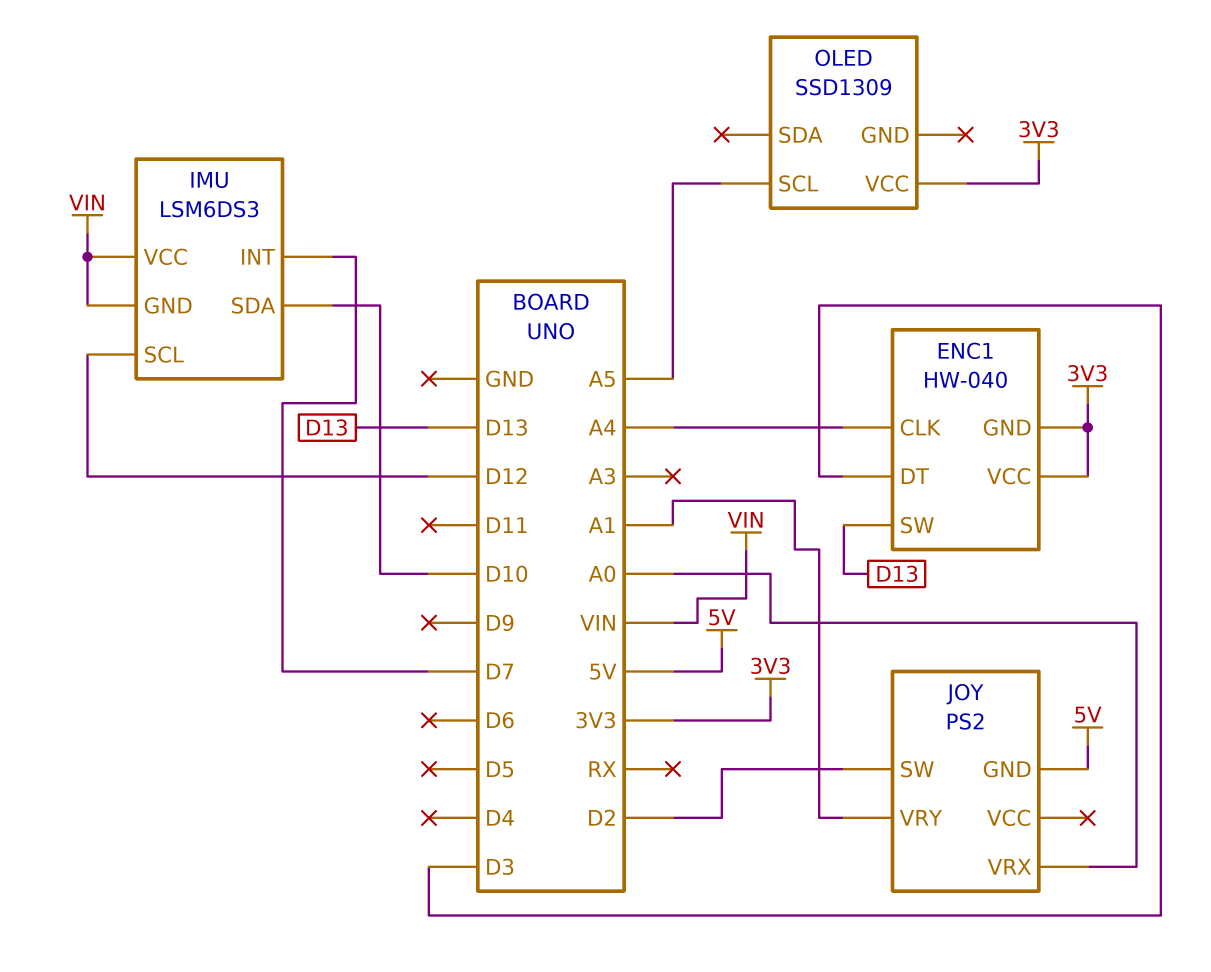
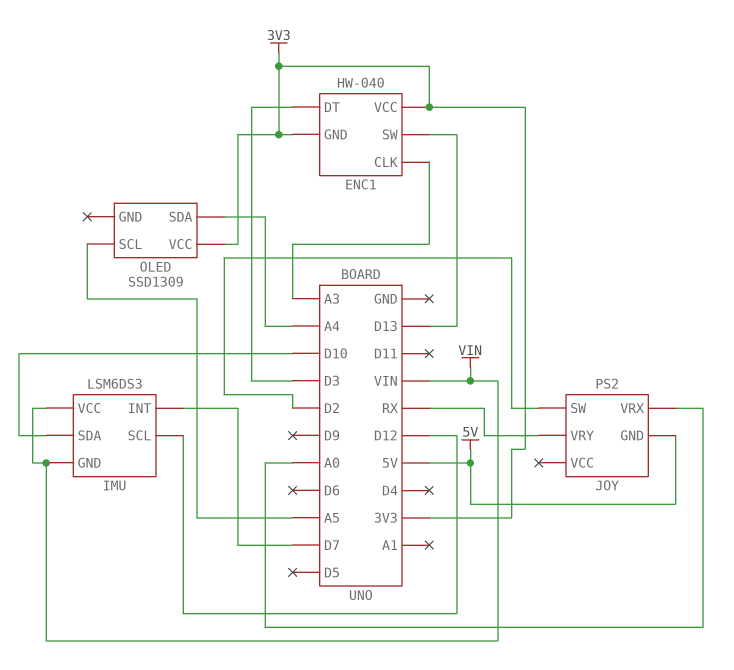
ENC1 pin CLK: A4 -> A3
JOY pin VRY: A1 -> RX
OLED pin SDA: none -> A4

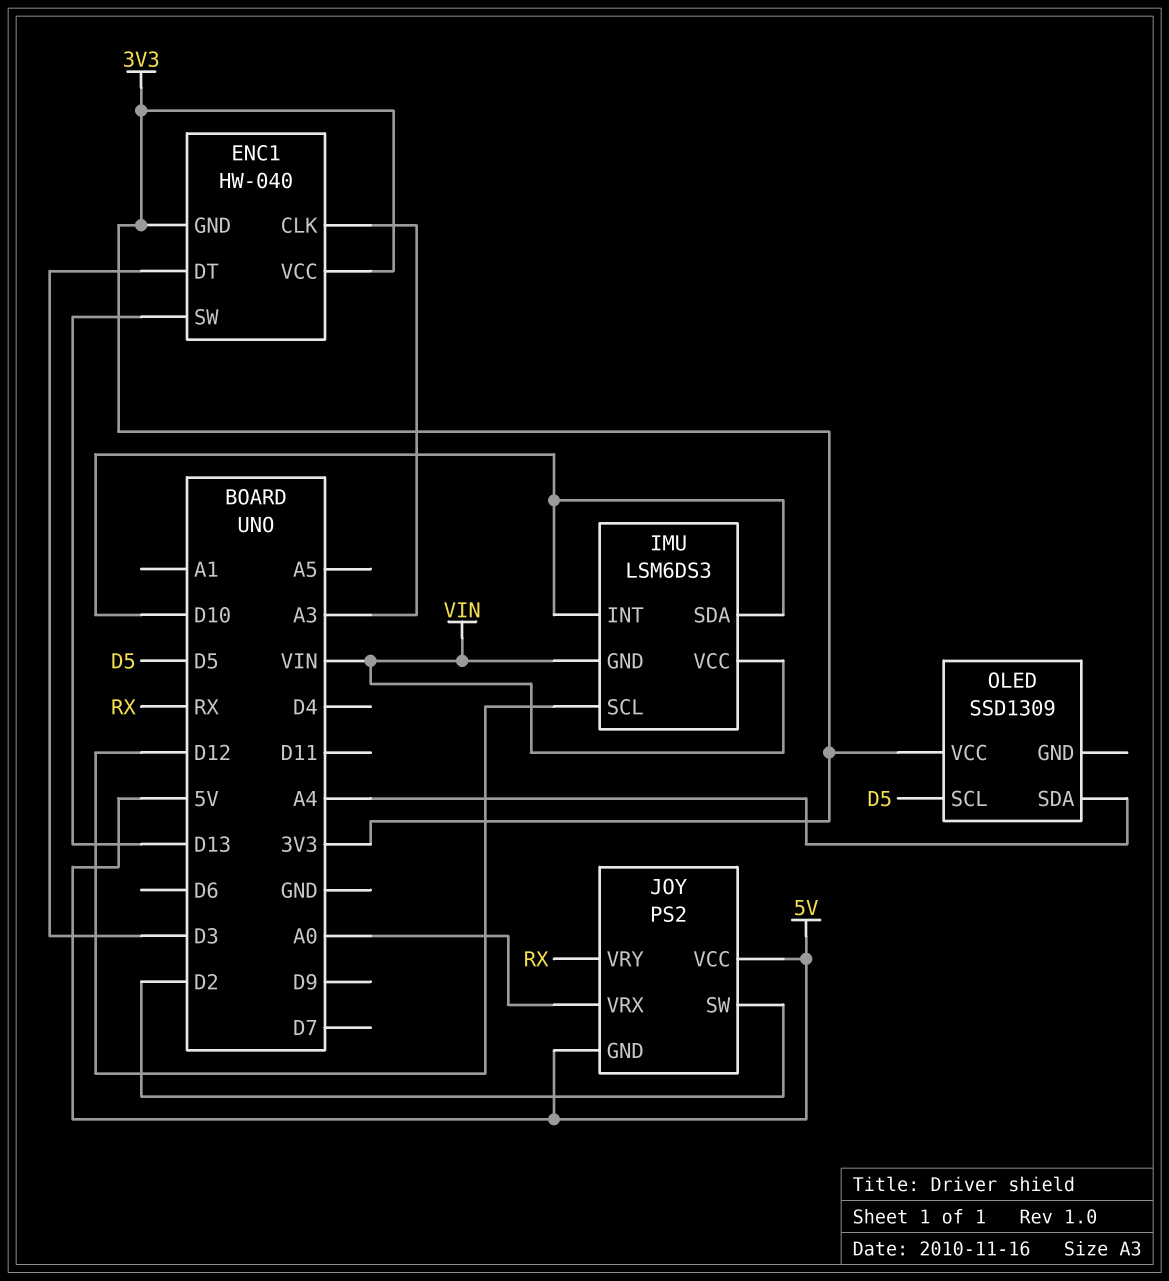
IMU pin INT: D7 -> D10
JOY pin VCC: none -> 5V
OLED pin SCL: A5 -> D5

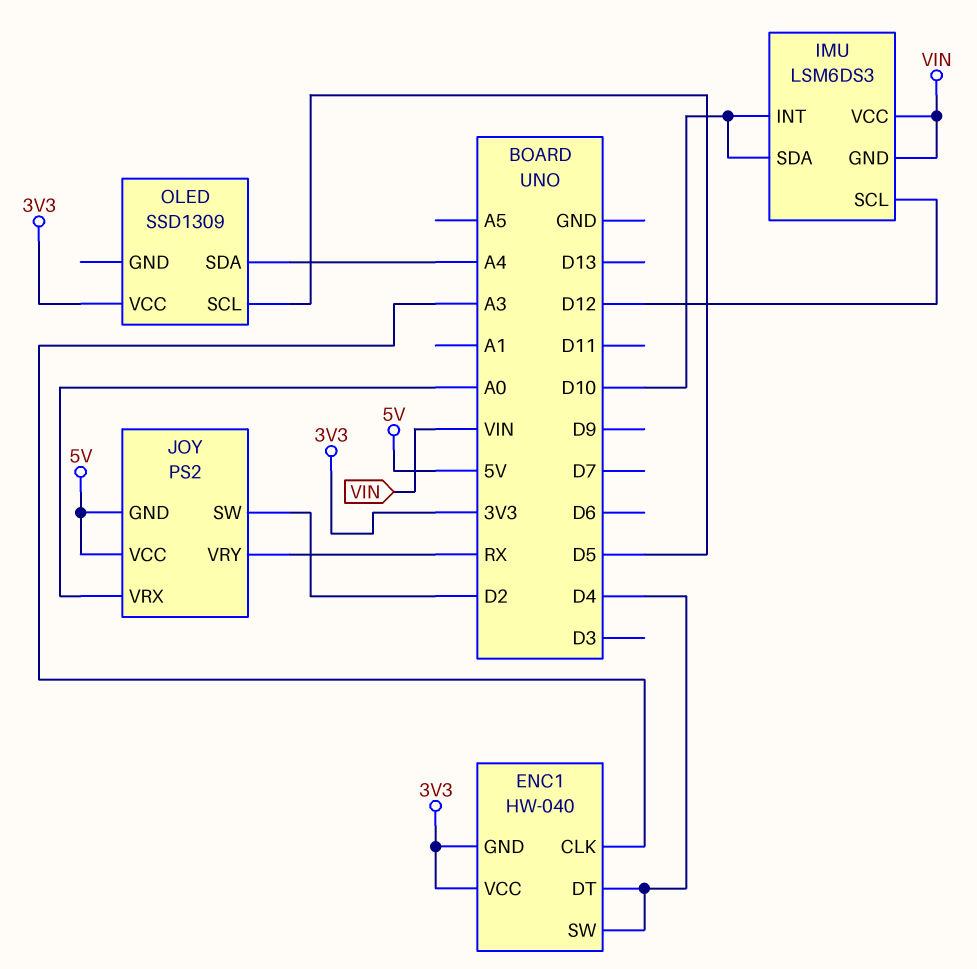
ENC1 pin DT: D3 -> D4
ENC1 pin SW: D13 -> D4

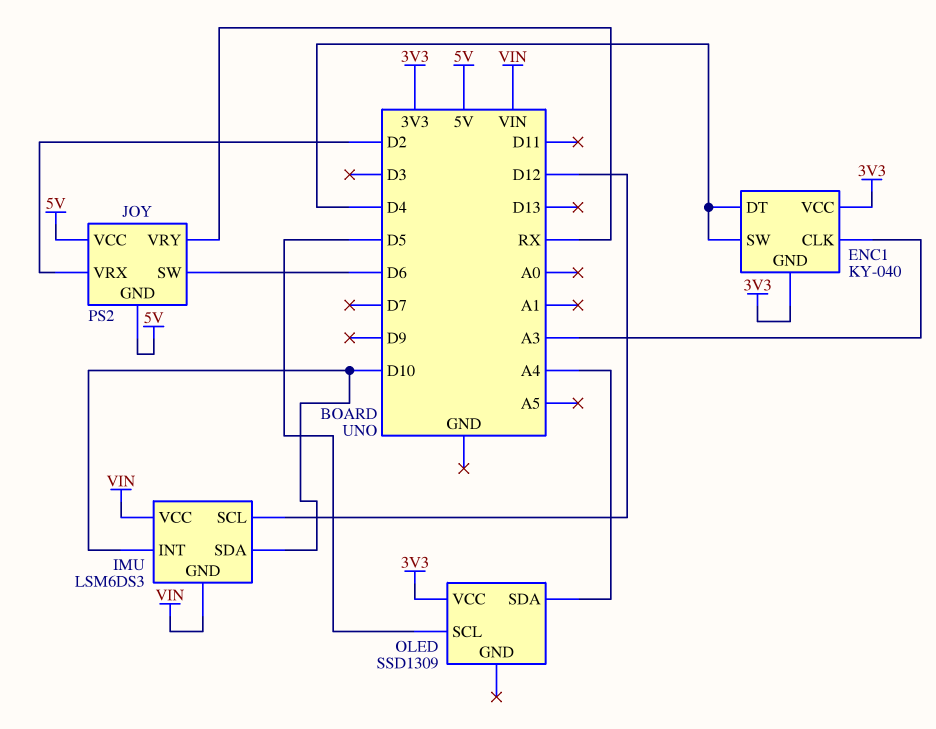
ENC1: HW-040 -> KY-040
JOY pin SW: D2 -> D6
JOY pin VRX: A0 -> D2

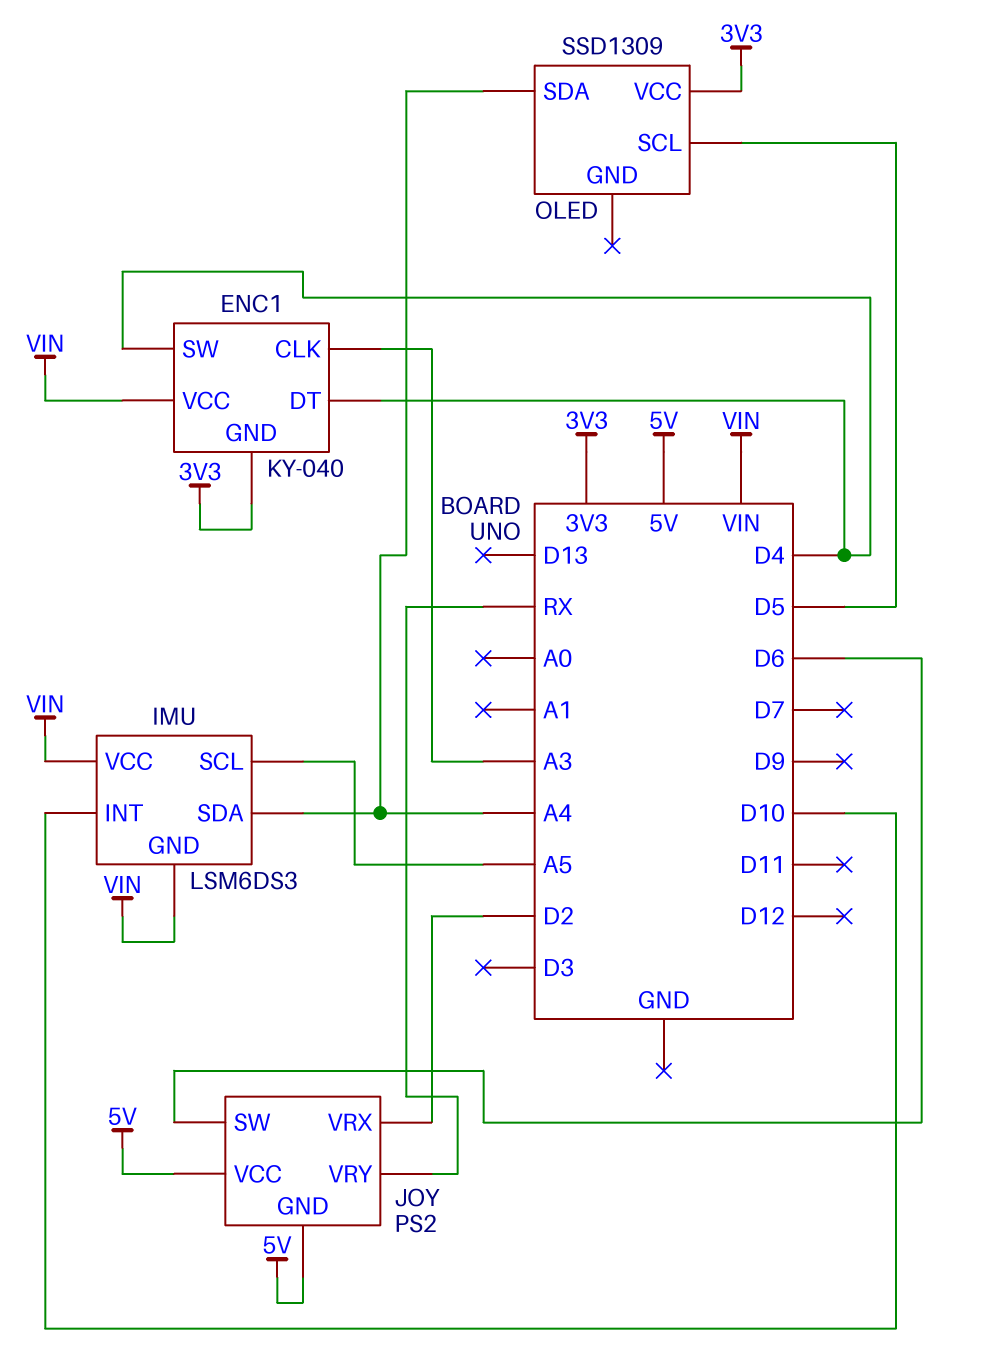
ENC1 pin VCC: 3V3 -> VIN
IMU pin SCL: D12 -> A5
IMU pin SDA: D10 -> A4

